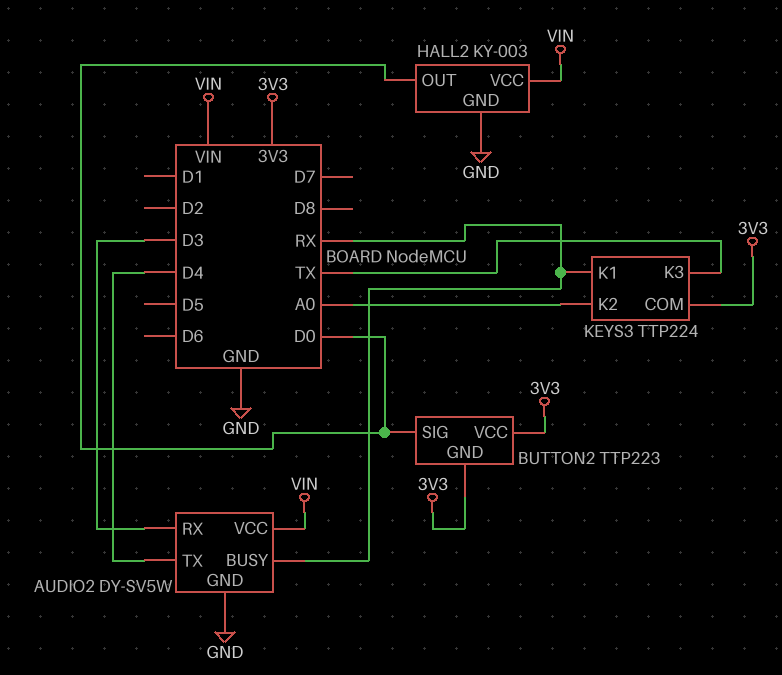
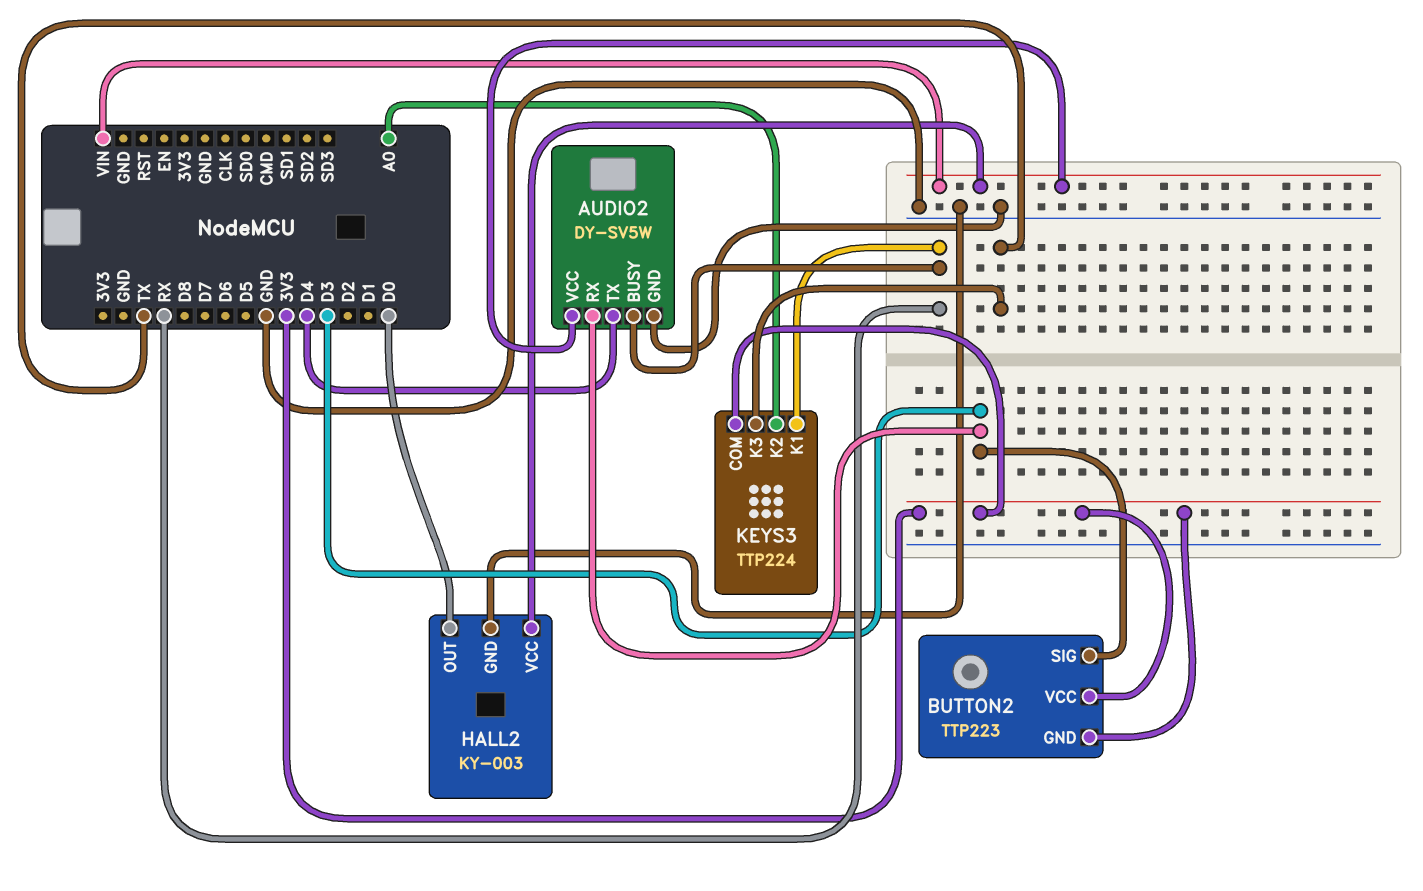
BUTTON2 pin SIG: D0 -> D3

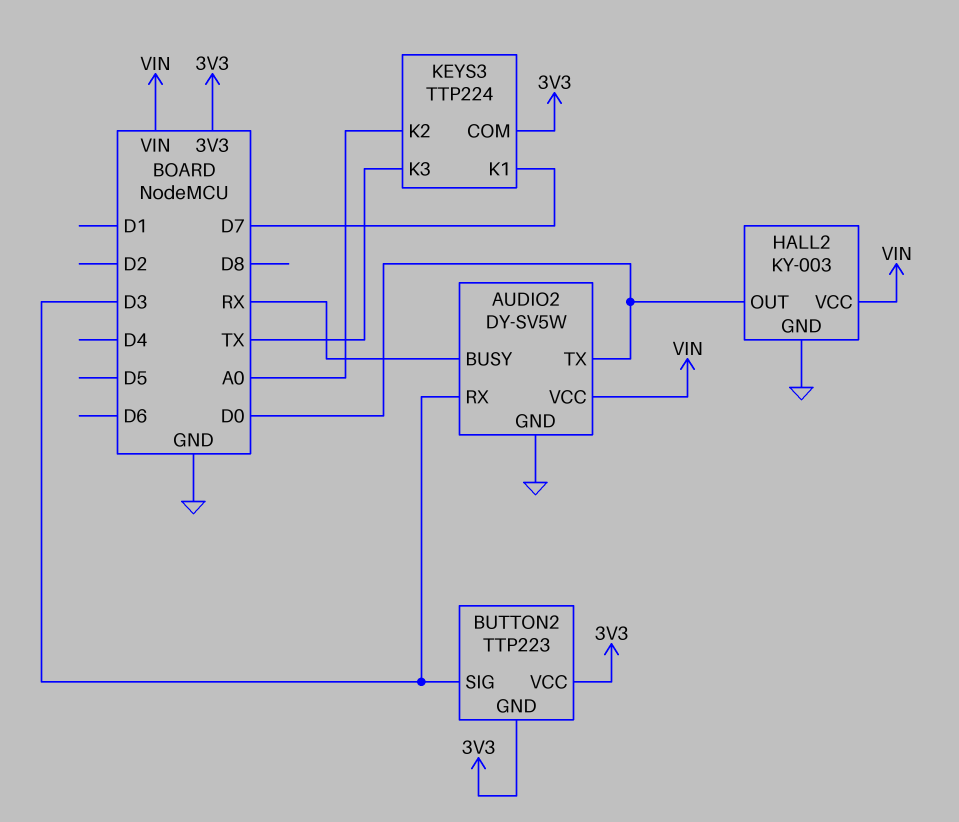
AUDIO2 pin TX: D4 -> D0
KEYS3 pin K1: RX -> D7

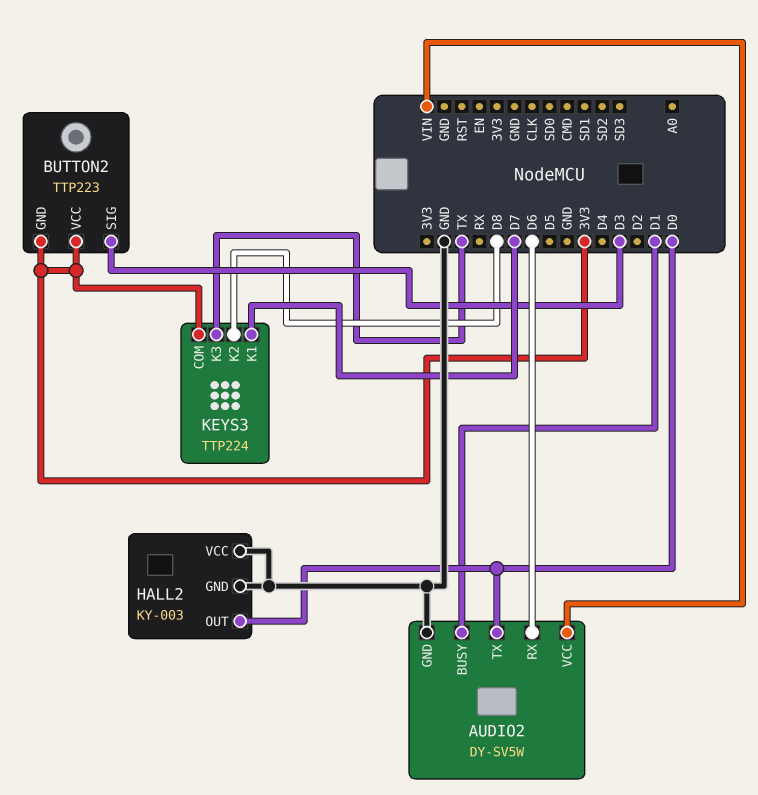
AUDIO2 pin BUSY: RX -> D1
AUDIO2 pin RX: D3 -> D6
HALL2 pin VCC: VIN -> GND
KEYS3 pin K2: A0 -> D8

